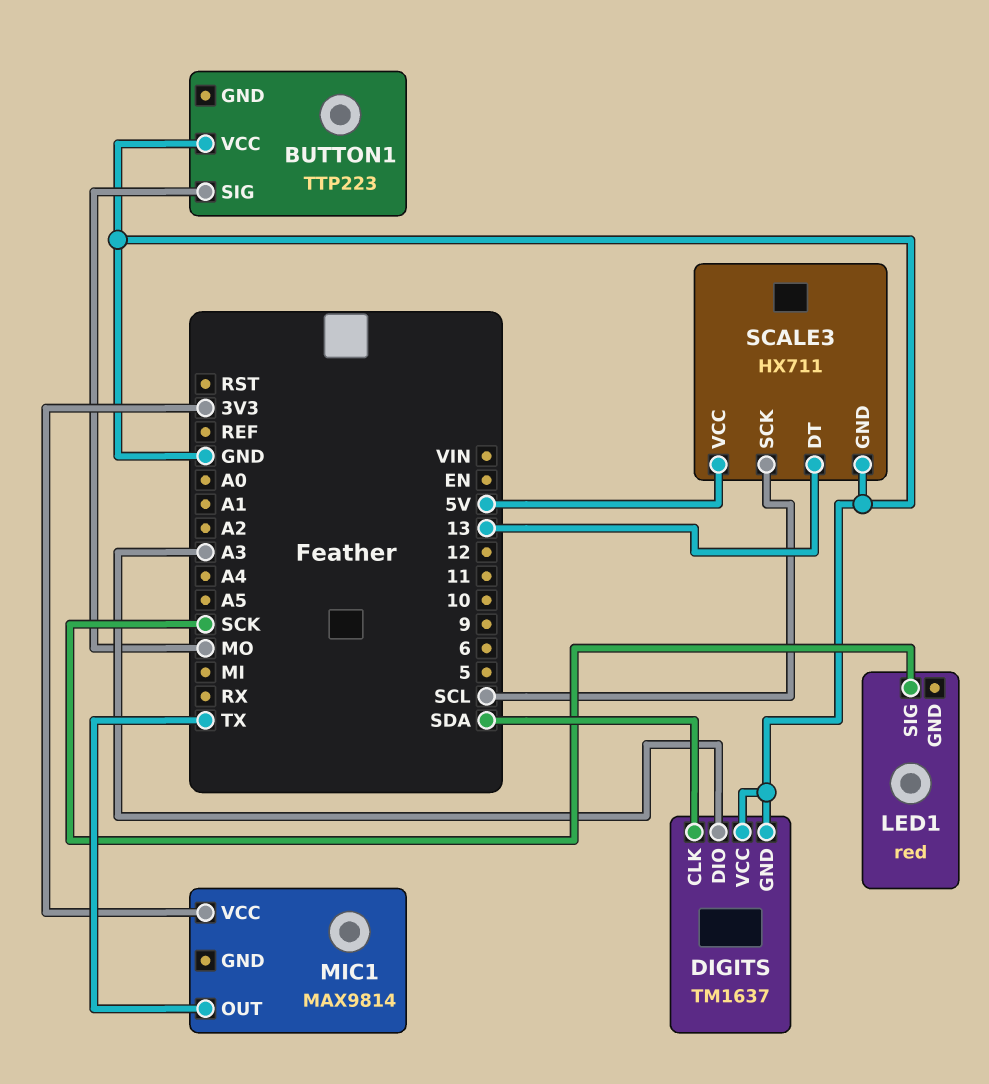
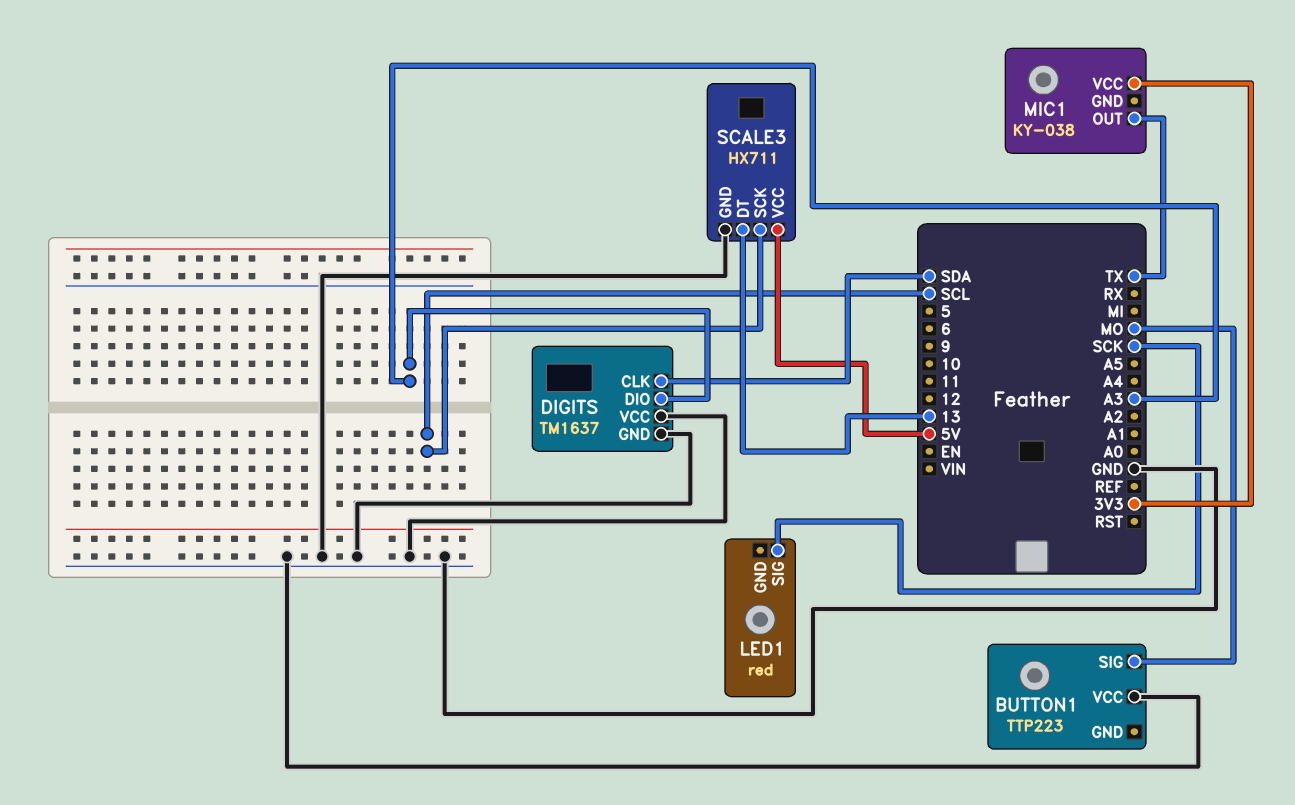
MIC1: MAX9814 -> KY-038

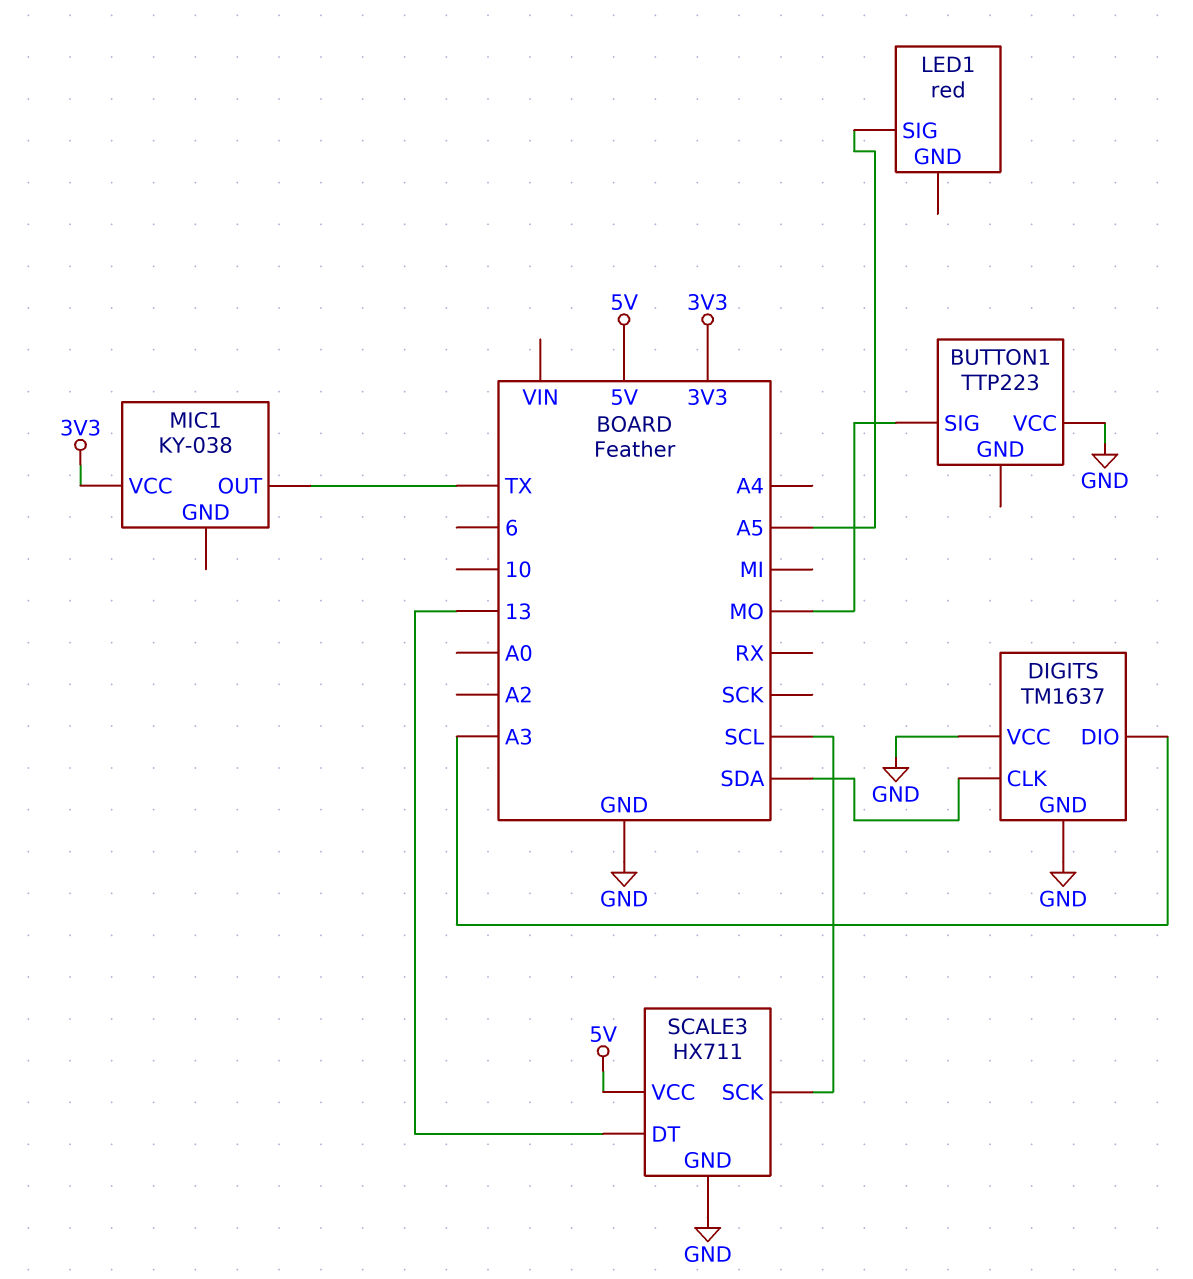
LED1 pin SIG: SCK -> A5

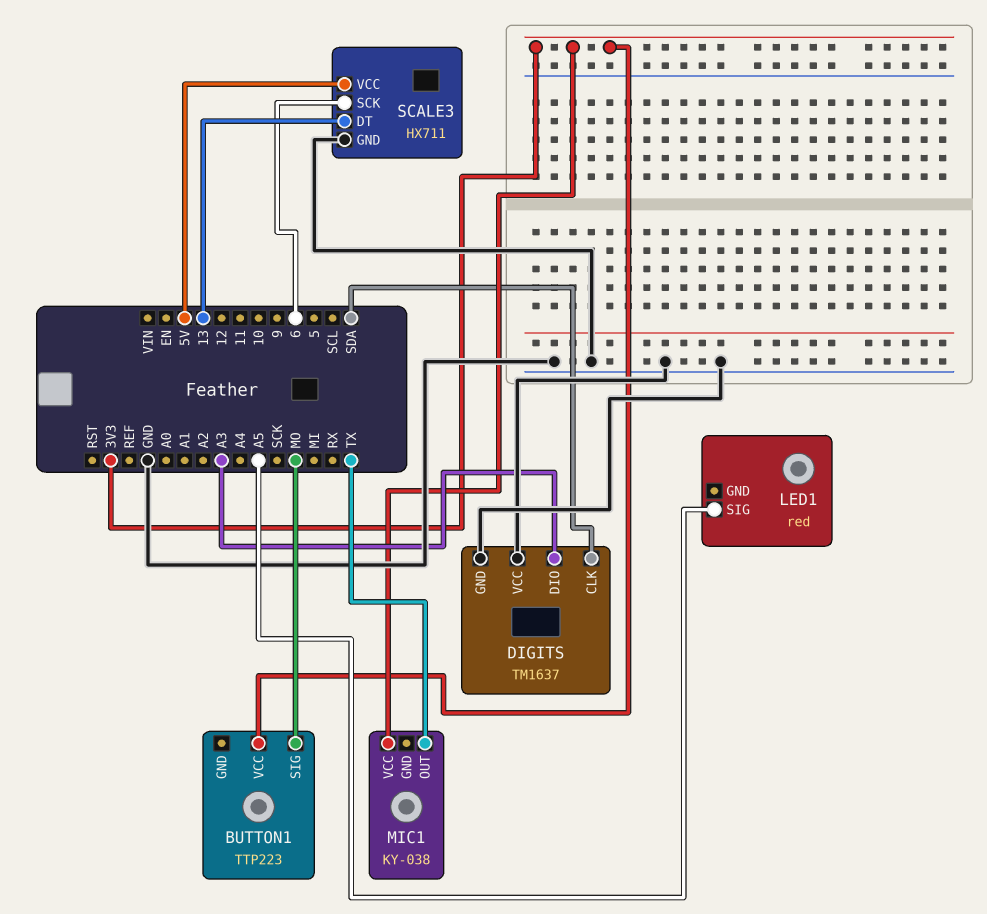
BUTTON1 pin VCC: GND -> 3V3
SCALE3 pin SCK: SCL -> 6

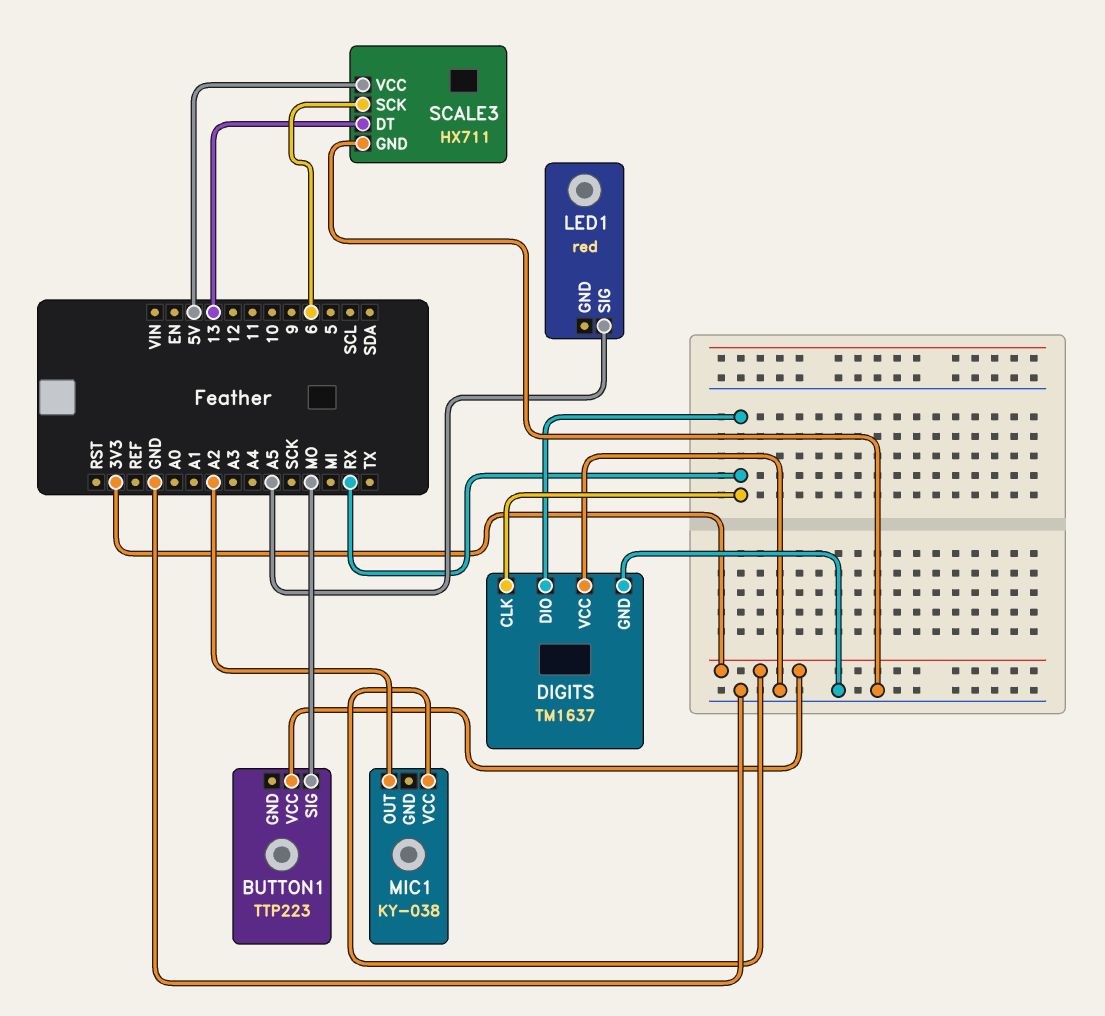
DIGITS pin CLK: SDA -> RX
DIGITS pin DIO: A3 -> RX
MIC1 pin OUT: TX -> A2

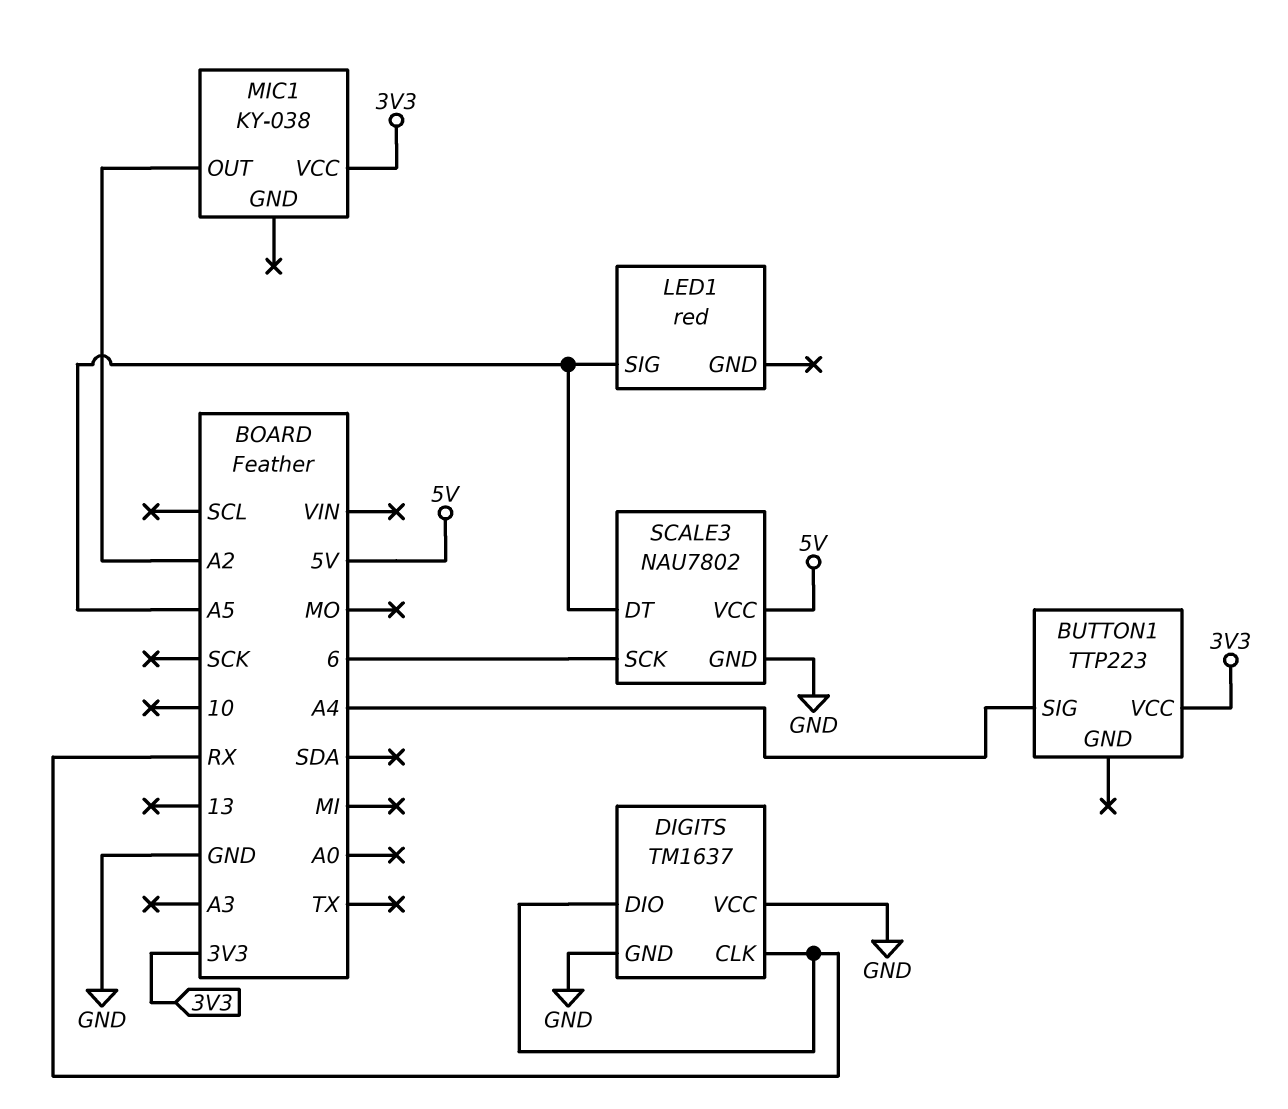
BUTTON1 pin SIG: MO -> A4
SCALE3: HX711 -> NAU7802
SCALE3 pin DT: 13 -> A5

